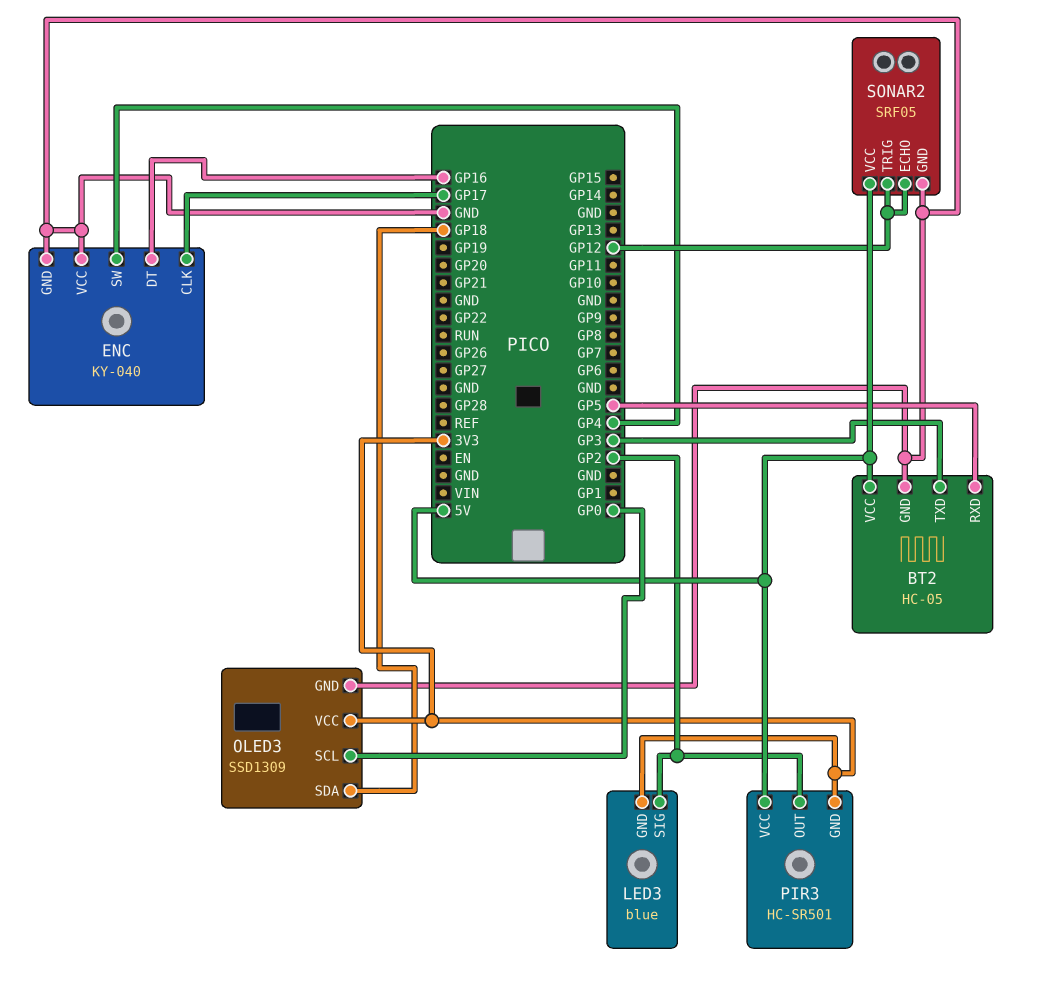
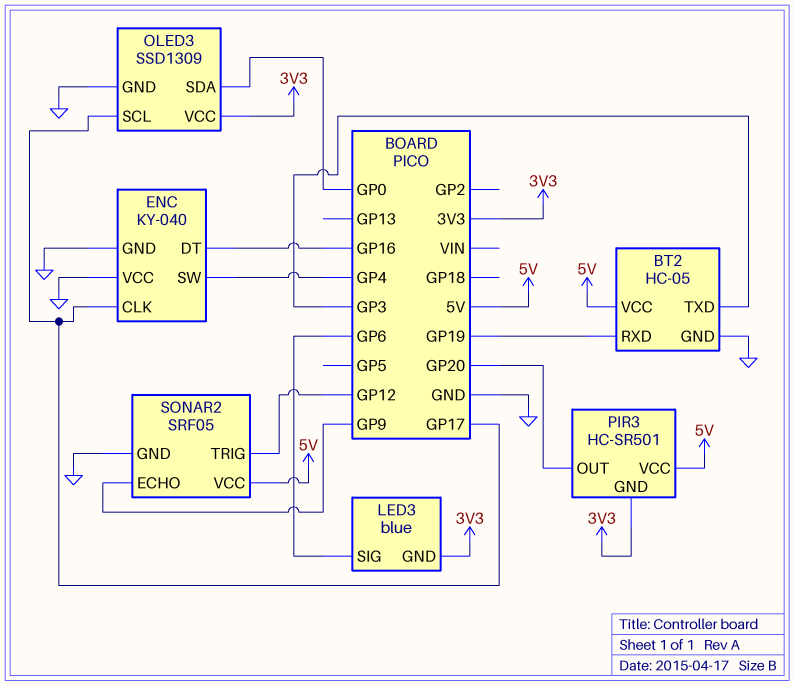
BT2 pin RXD: GP5 -> GP19
LED3 pin SIG: GP2 -> GP6
OLED3 pin SCL: GP0 -> GP17
OLED3 pin SDA: GP18 -> GP0
PIR3 pin OUT: GP2 -> GP20
SONAR2 pin ECHO: GP12 -> GP9

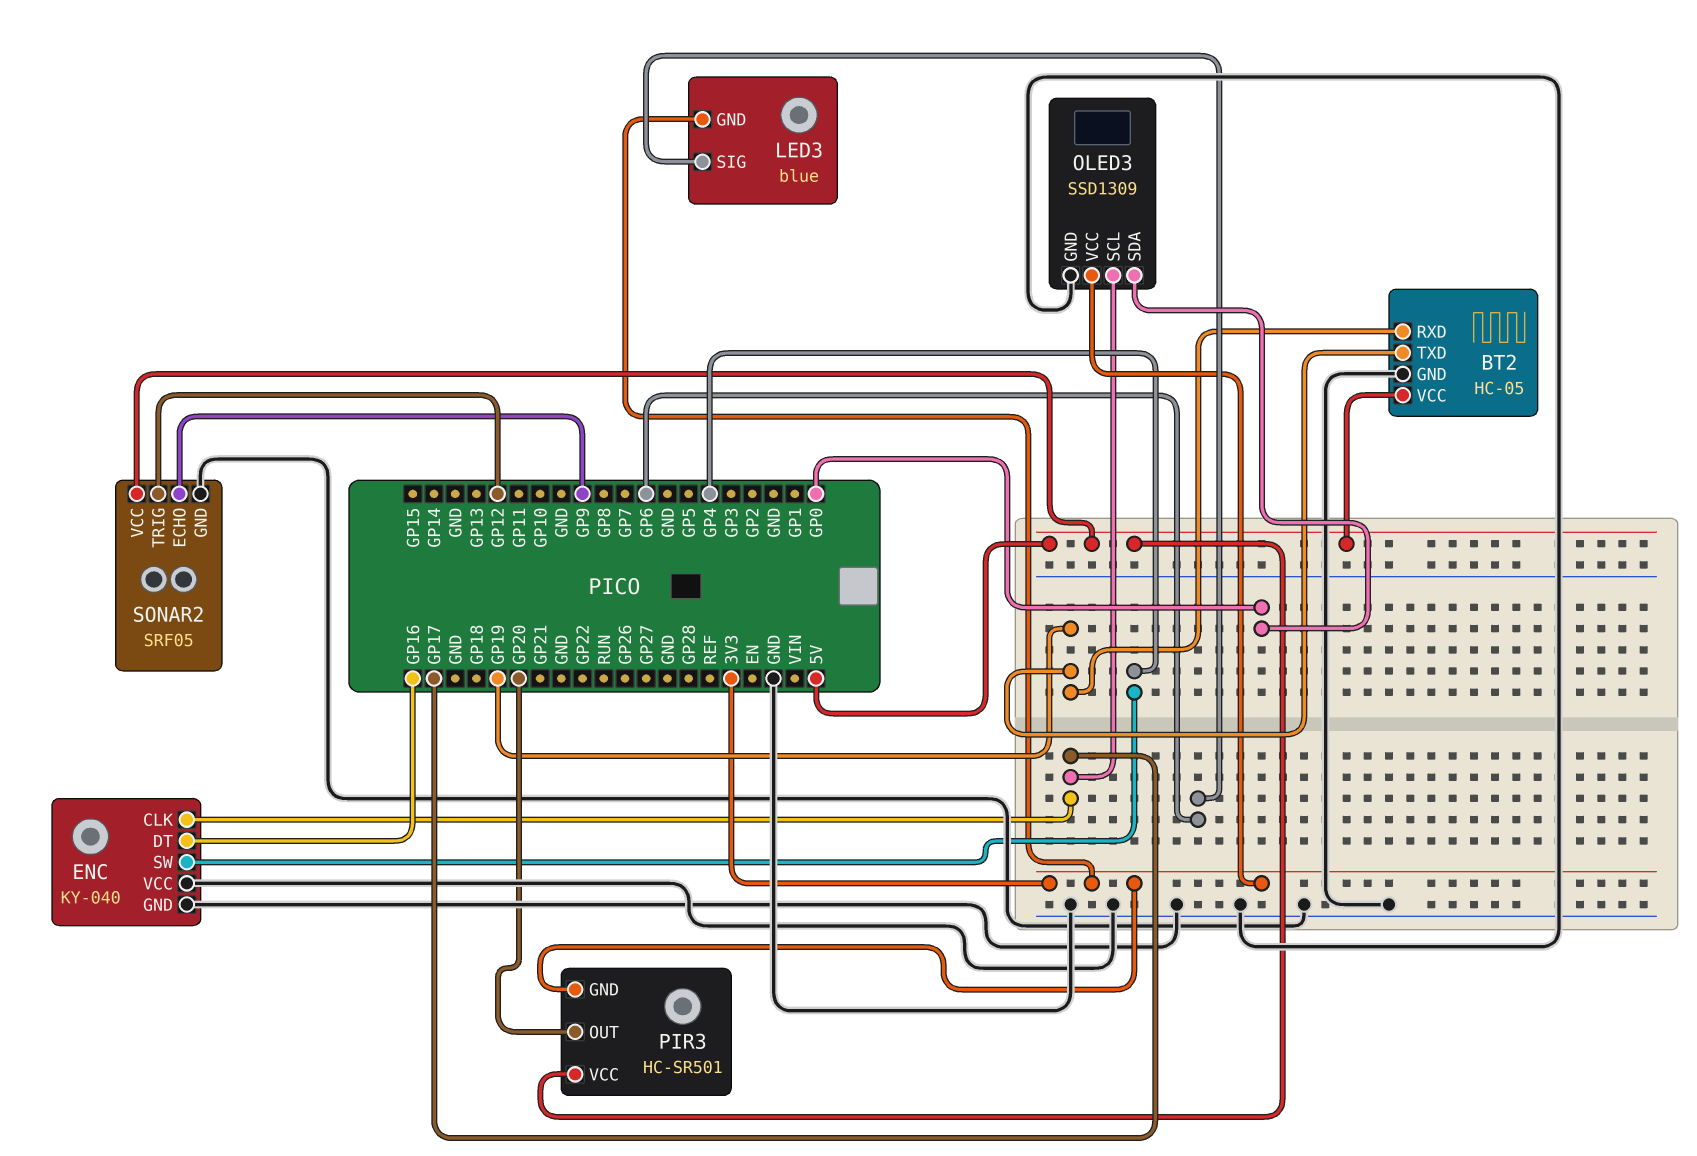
BT2 pin TXD: GP3 -> GP19

